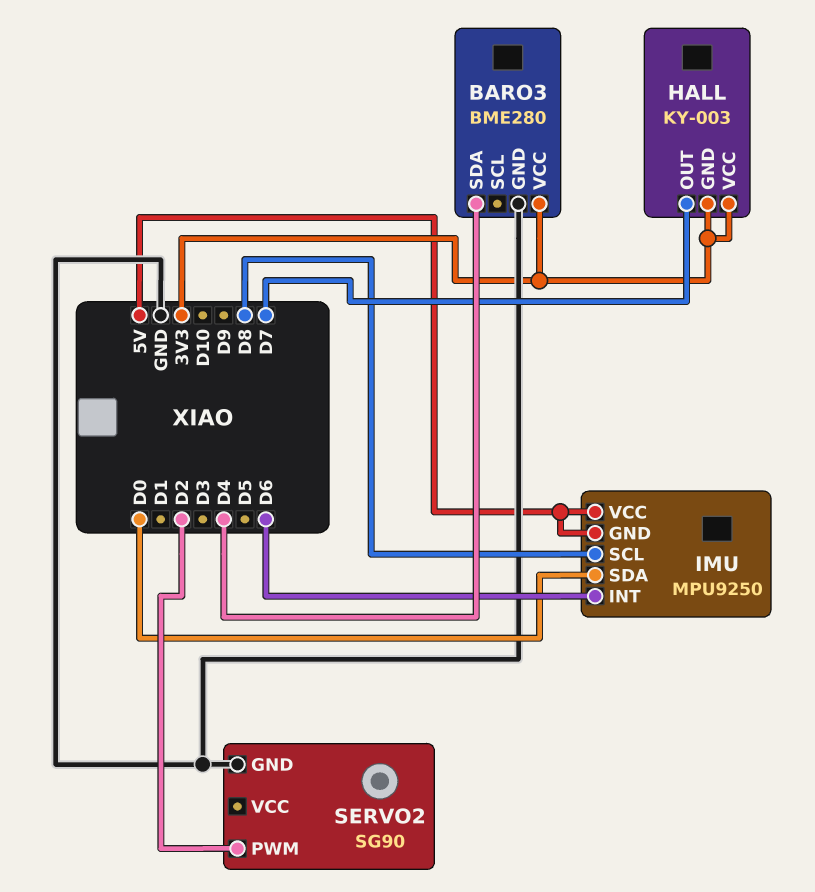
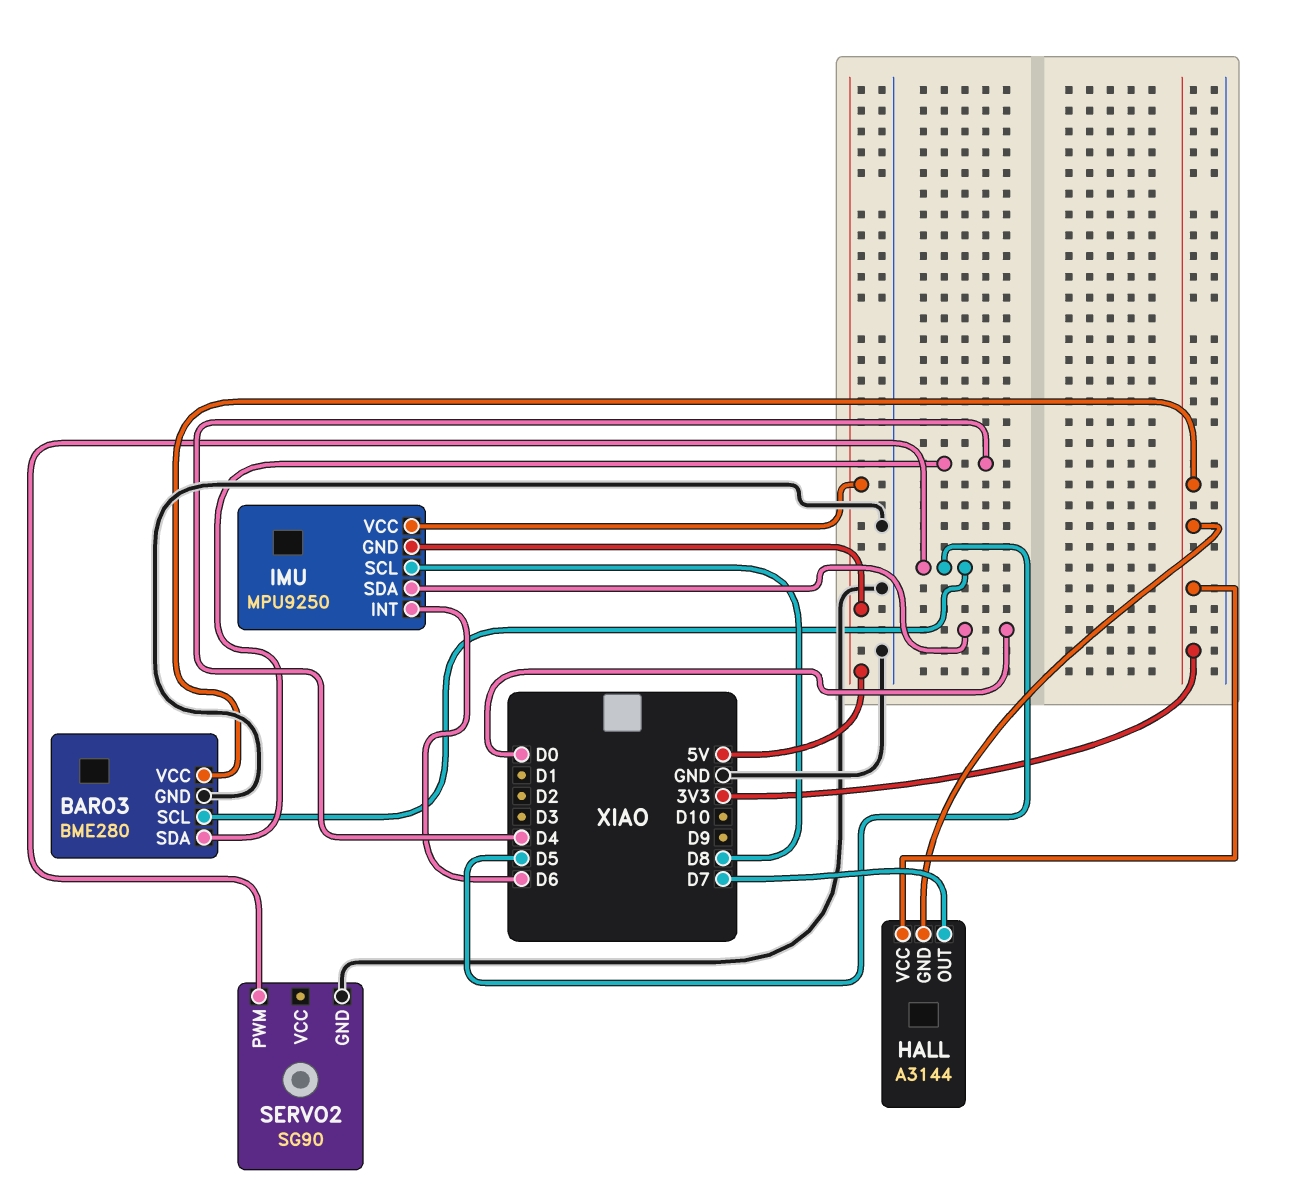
BARO3 pin SCL: none -> D5
HALL: KY-003 -> A3144
SERVO2 pin PWM: D2 -> D5

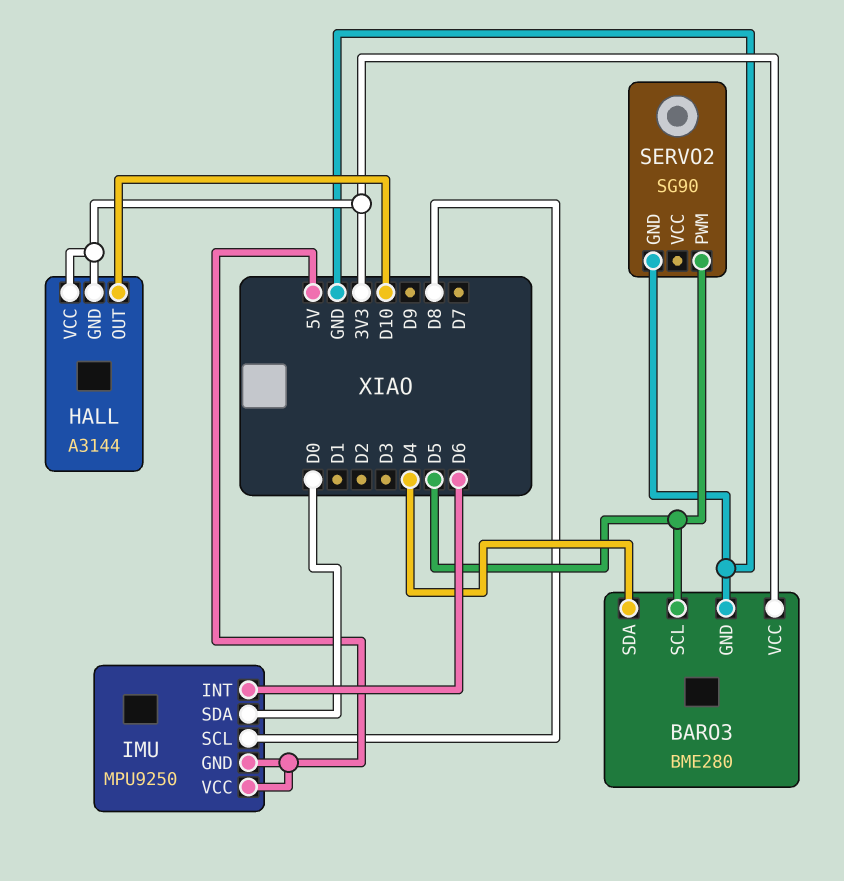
HALL pin OUT: D7 -> D10

